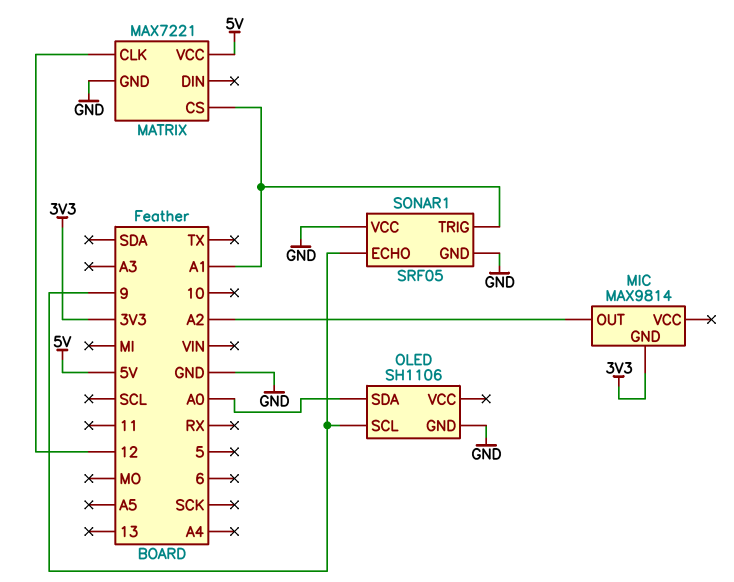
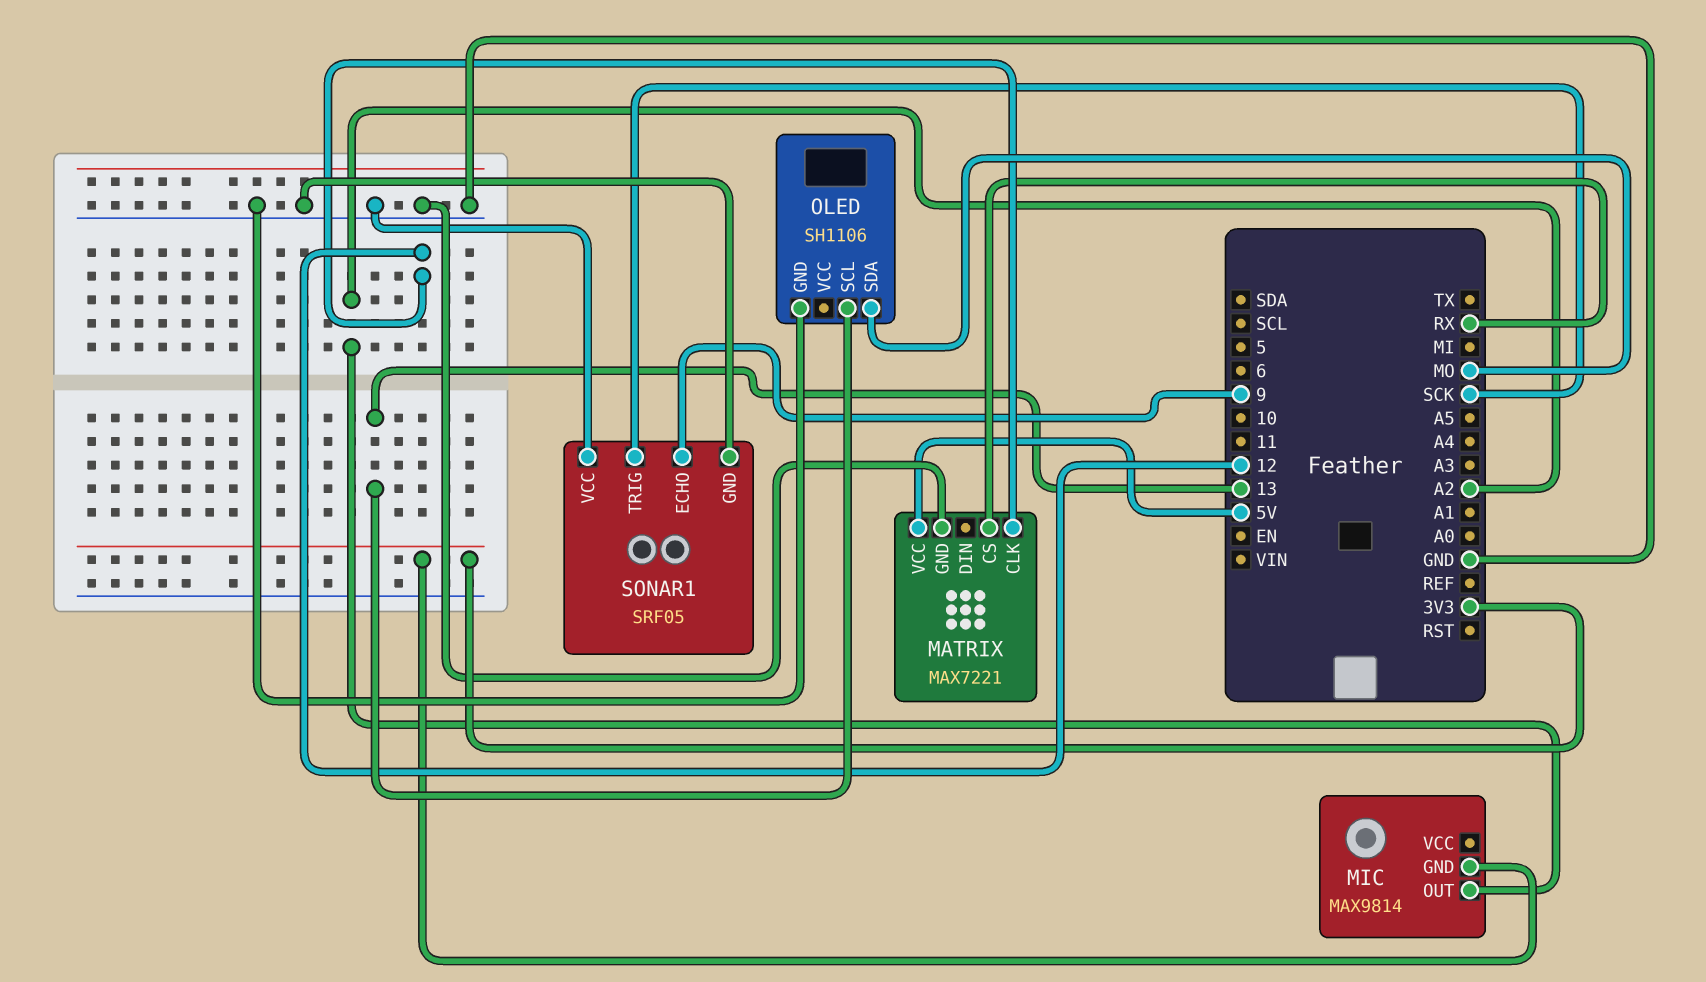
MATRIX pin CS: A1 -> RX
OLED pin SCL: 9 -> 13
OLED pin SDA: A0 -> MO
SONAR1 pin TRIG: A1 -> SCK

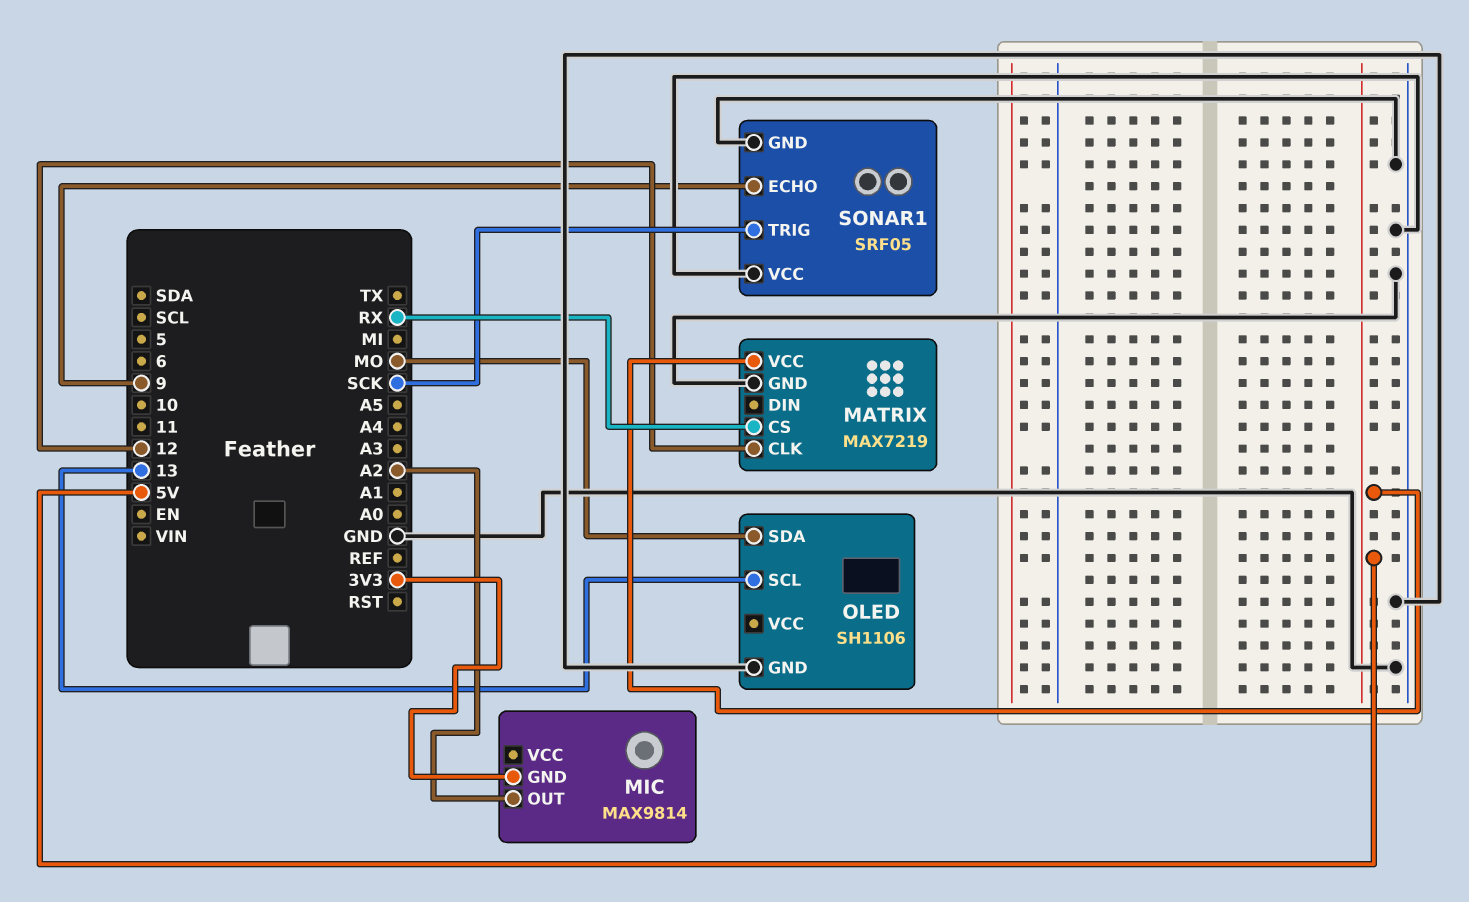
MATRIX: MAX7221 -> MAX7219

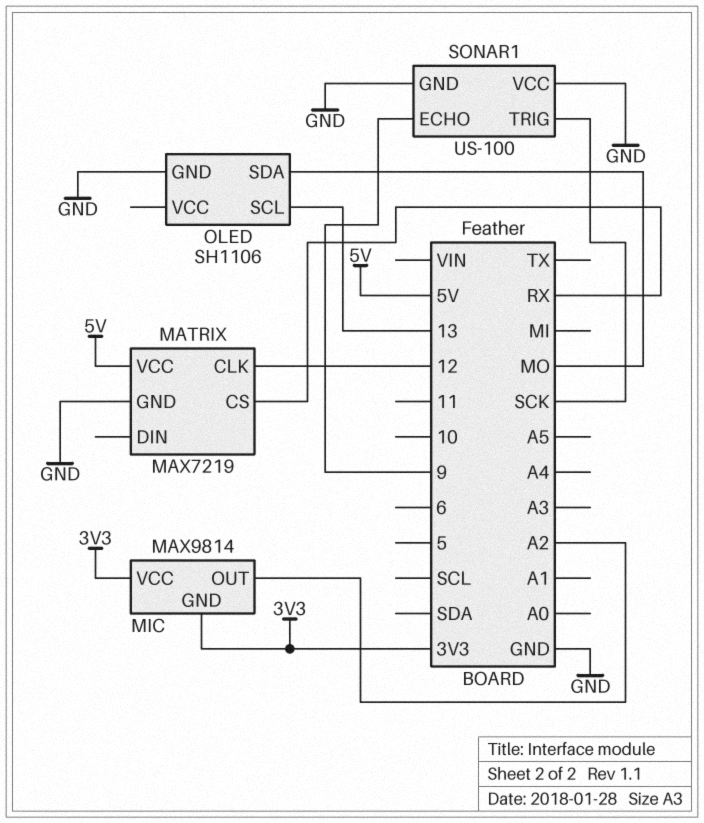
MIC pin VCC: none -> 3V3
SONAR1: SRF05 -> US-100

